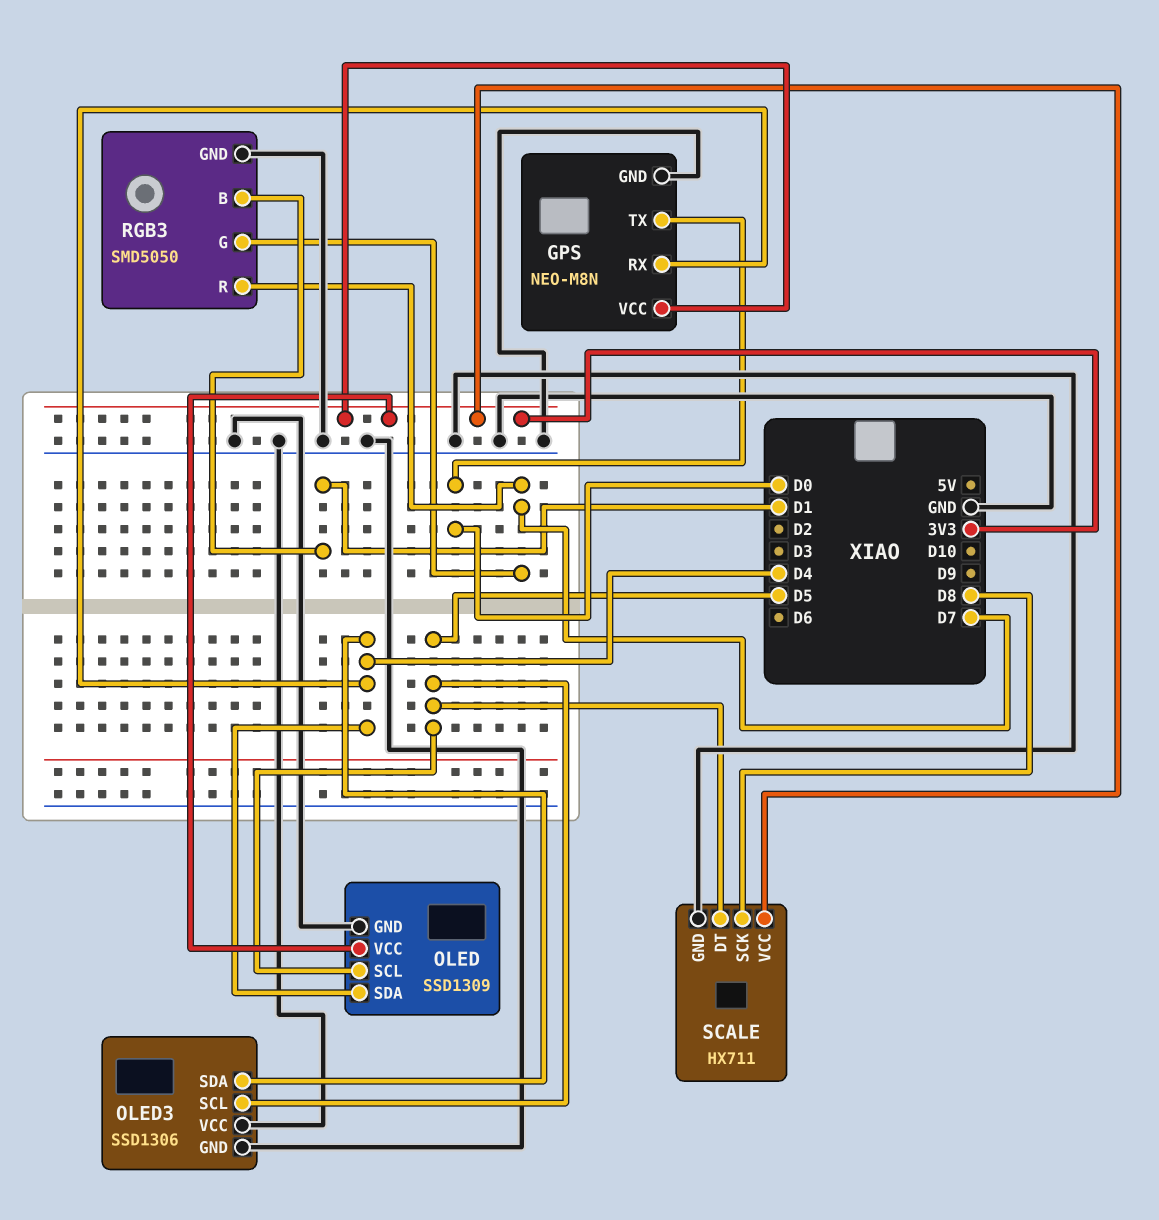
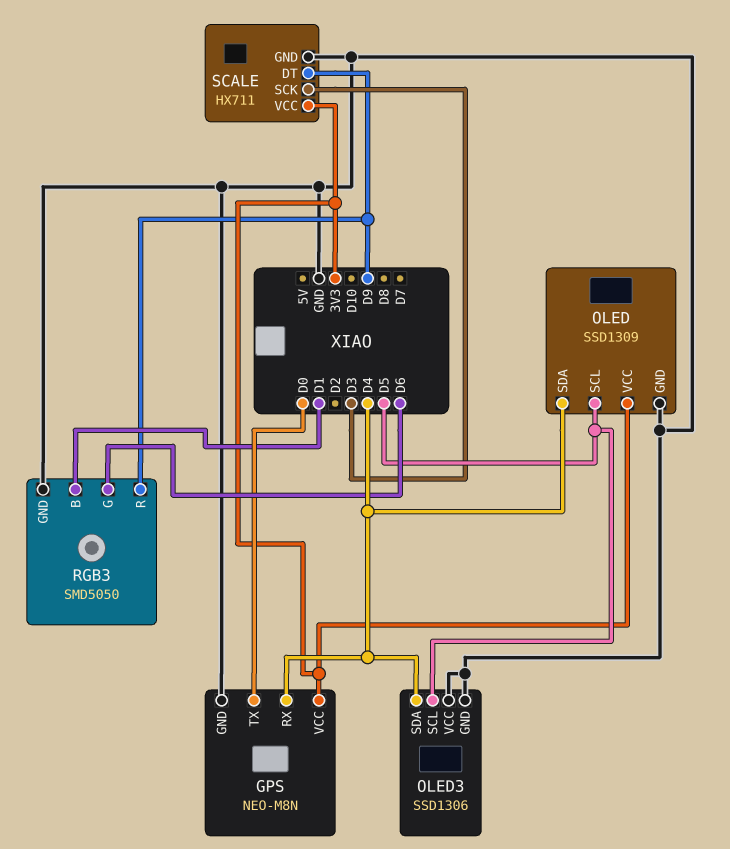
RGB3 pin G: D7 -> D6
RGB3 pin R: D7 -> D9
SCALE pin DT: D5 -> D9
SCALE pin SCK: D8 -> D3

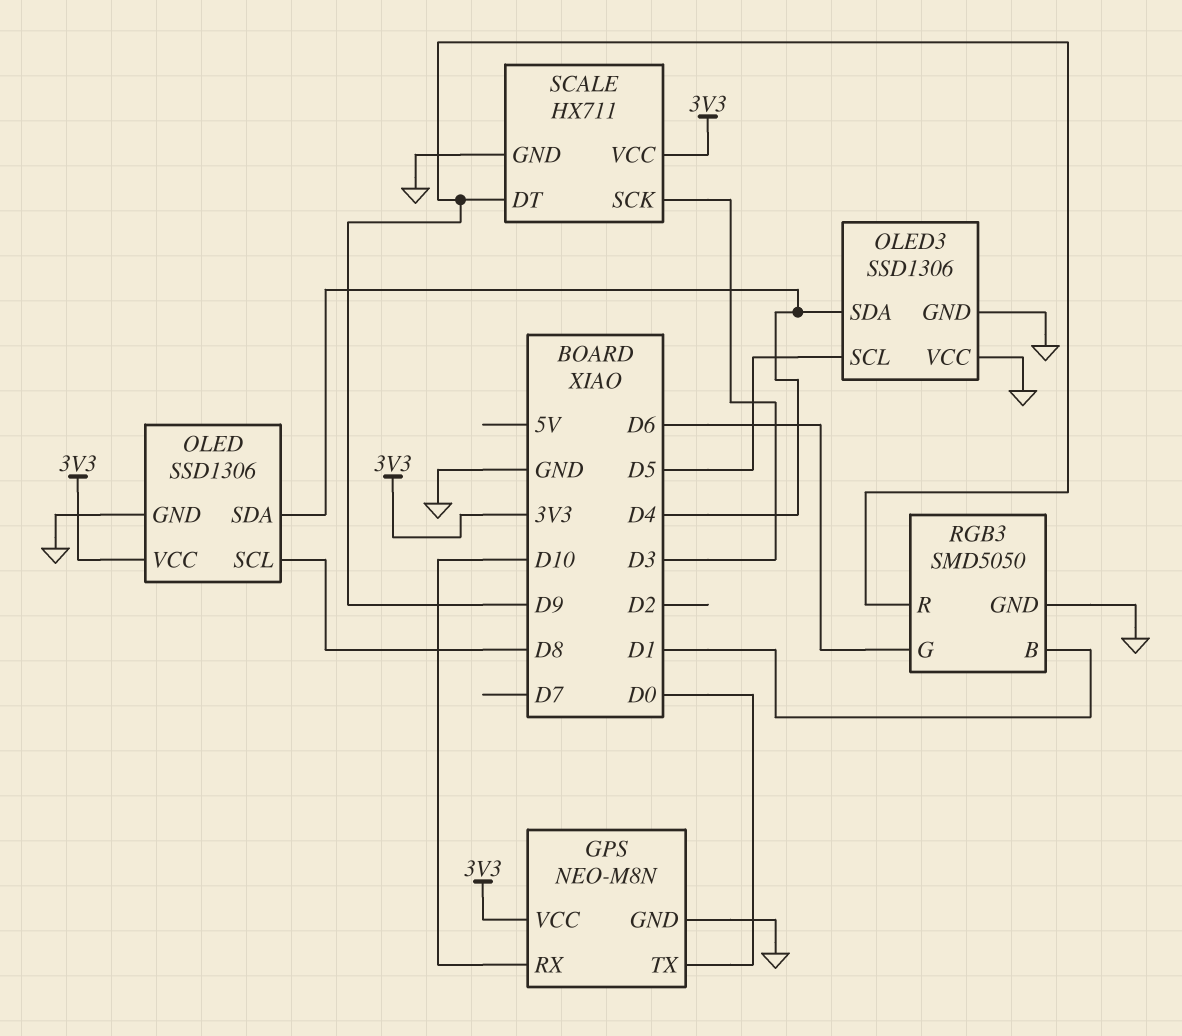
GPS pin RX: D4 -> D10
OLED: SSD1309 -> SSD1306
OLED pin SCL: D5 -> D8

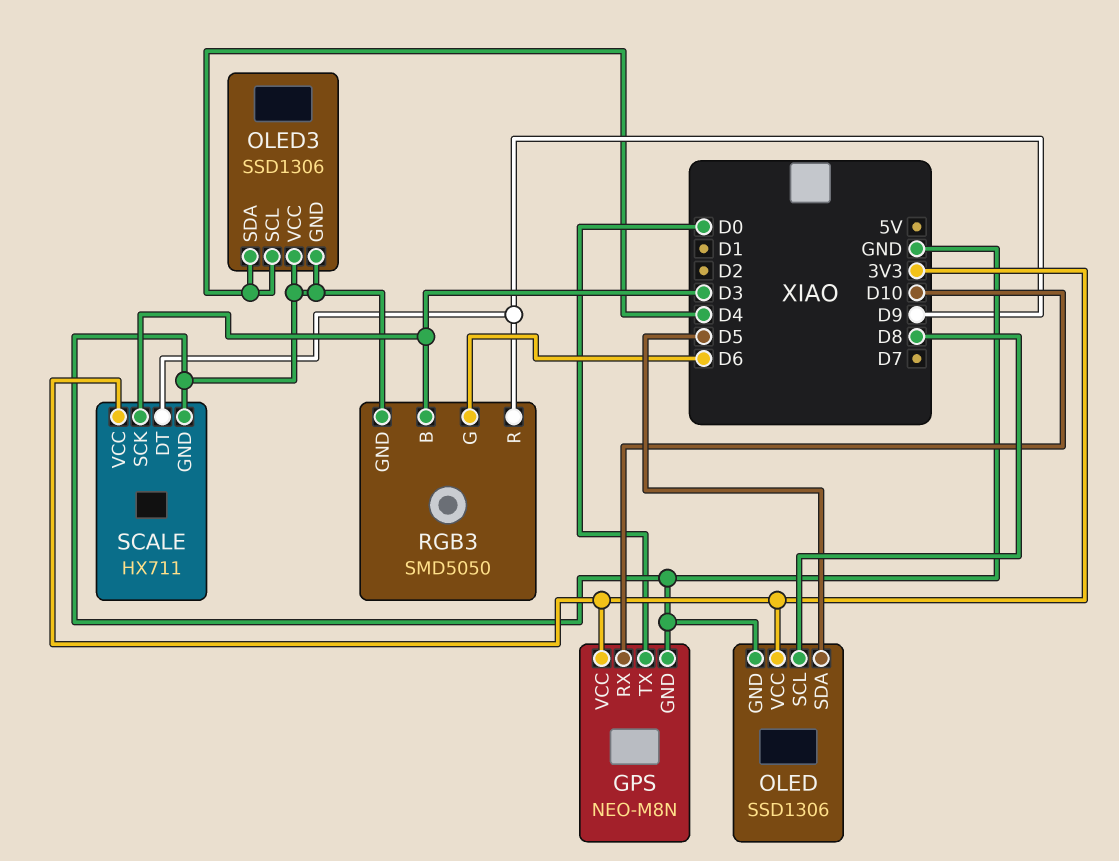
OLED pin SDA: D4 -> D5
OLED3 pin SCL: D5 -> D4
RGB3 pin B: D1 -> D3

